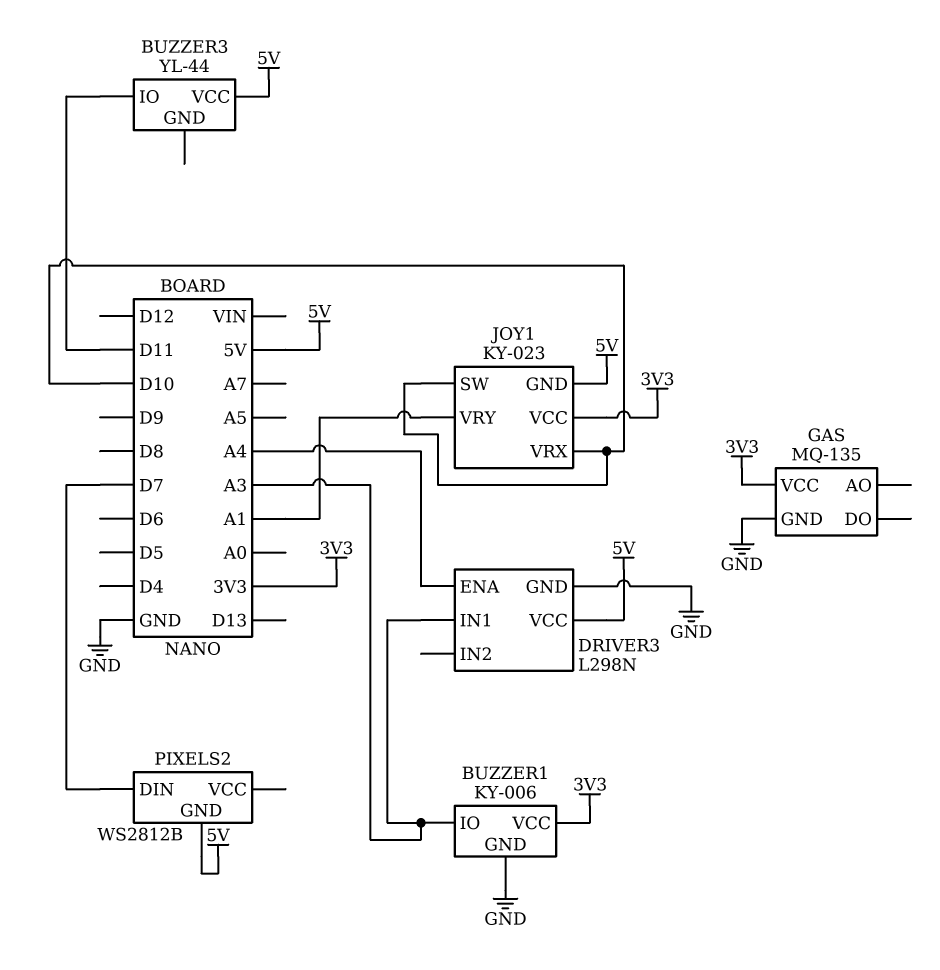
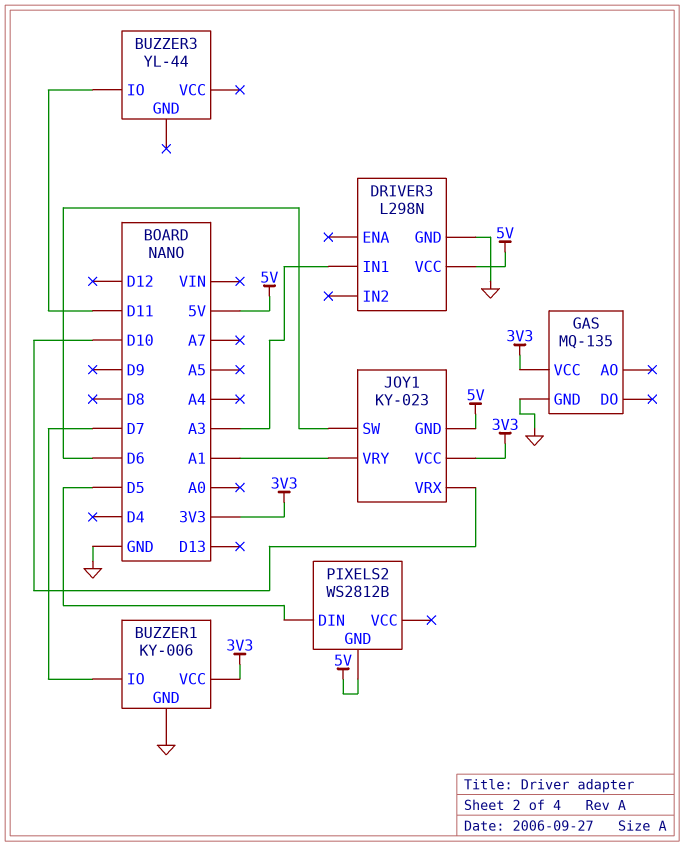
BUZZER1 pin IO: A3 -> D7
BUZZER3 pin VCC: 5V -> none
DRIVER3 pin ENA: A4 -> none
JOY1 pin SW: D10 -> D6
PIXELS2 pin DIN: D7 -> D5

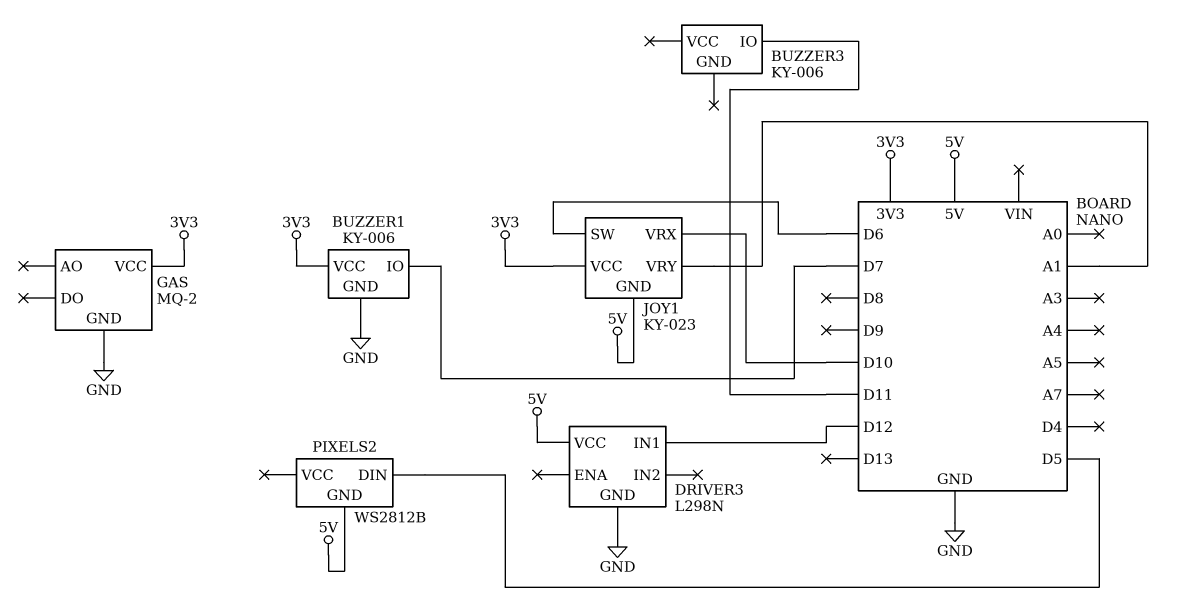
BUZZER3: YL-44 -> KY-006
DRIVER3 pin IN1: A3 -> D12
GAS: MQ-135 -> MQ-2

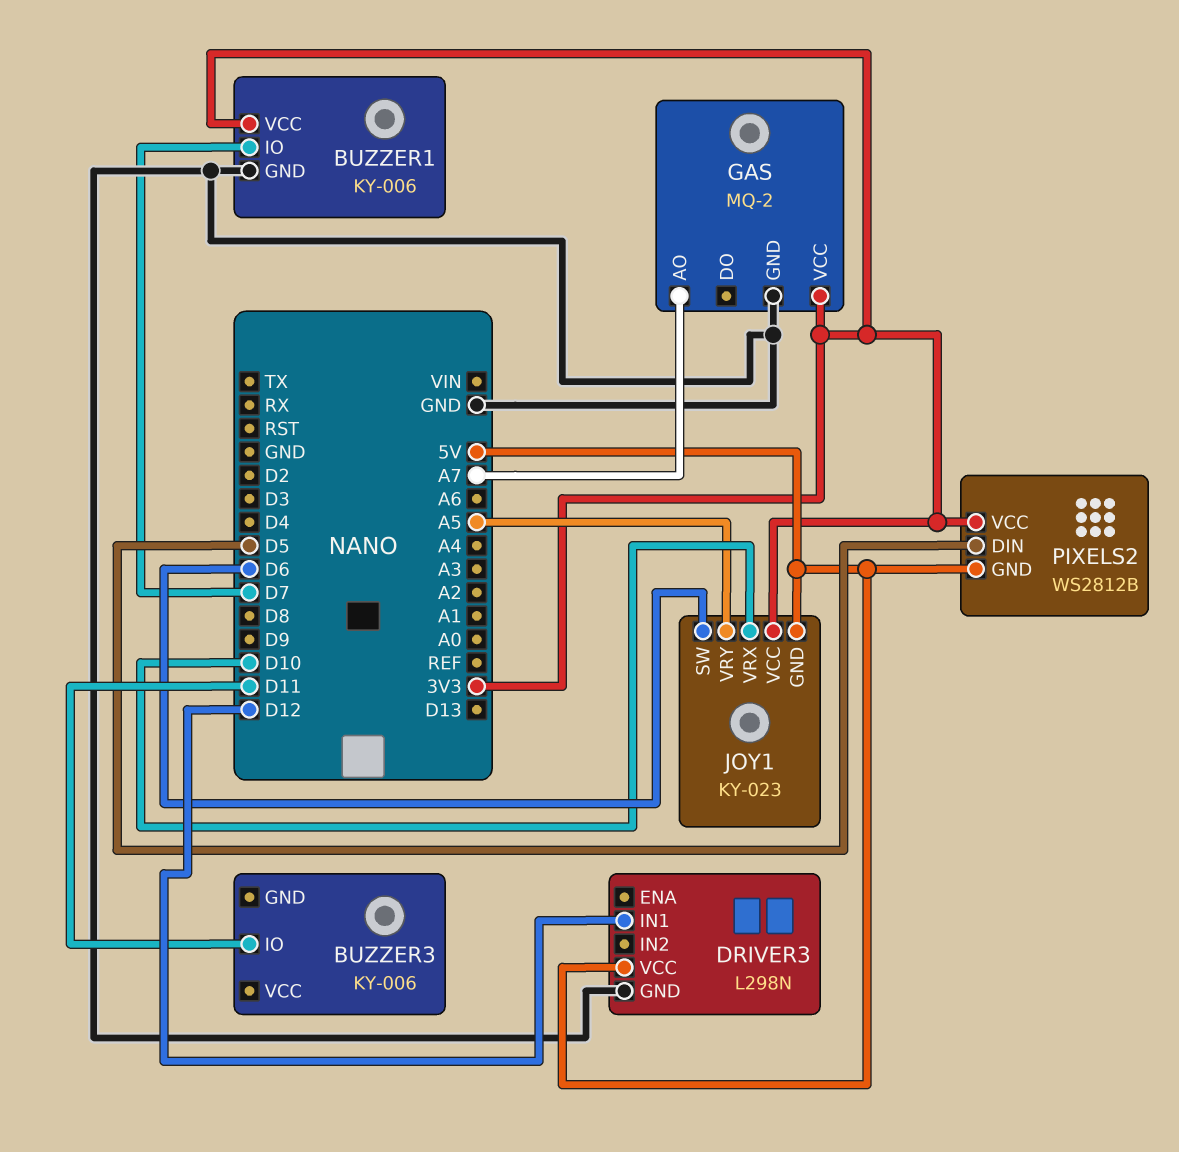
GAS pin AO: none -> A7
JOY1 pin VRY: A1 -> A5
PIXELS2 pin VCC: none -> 3V3

